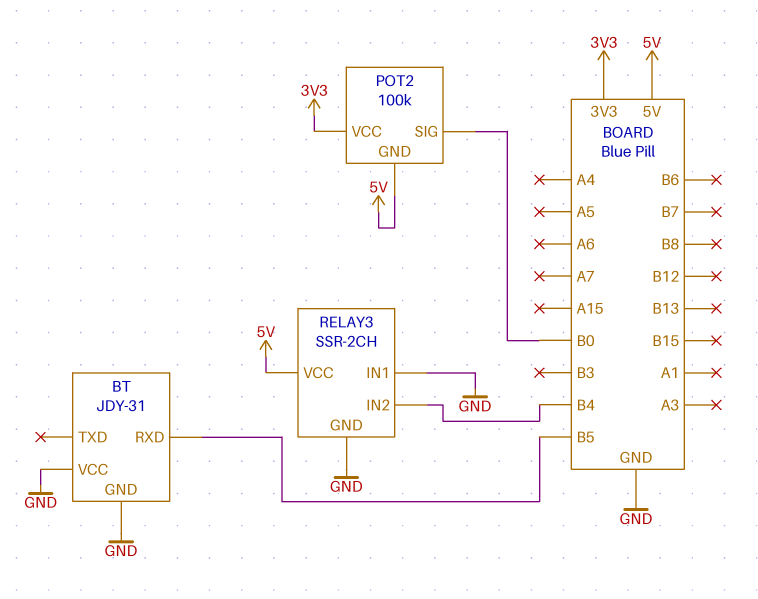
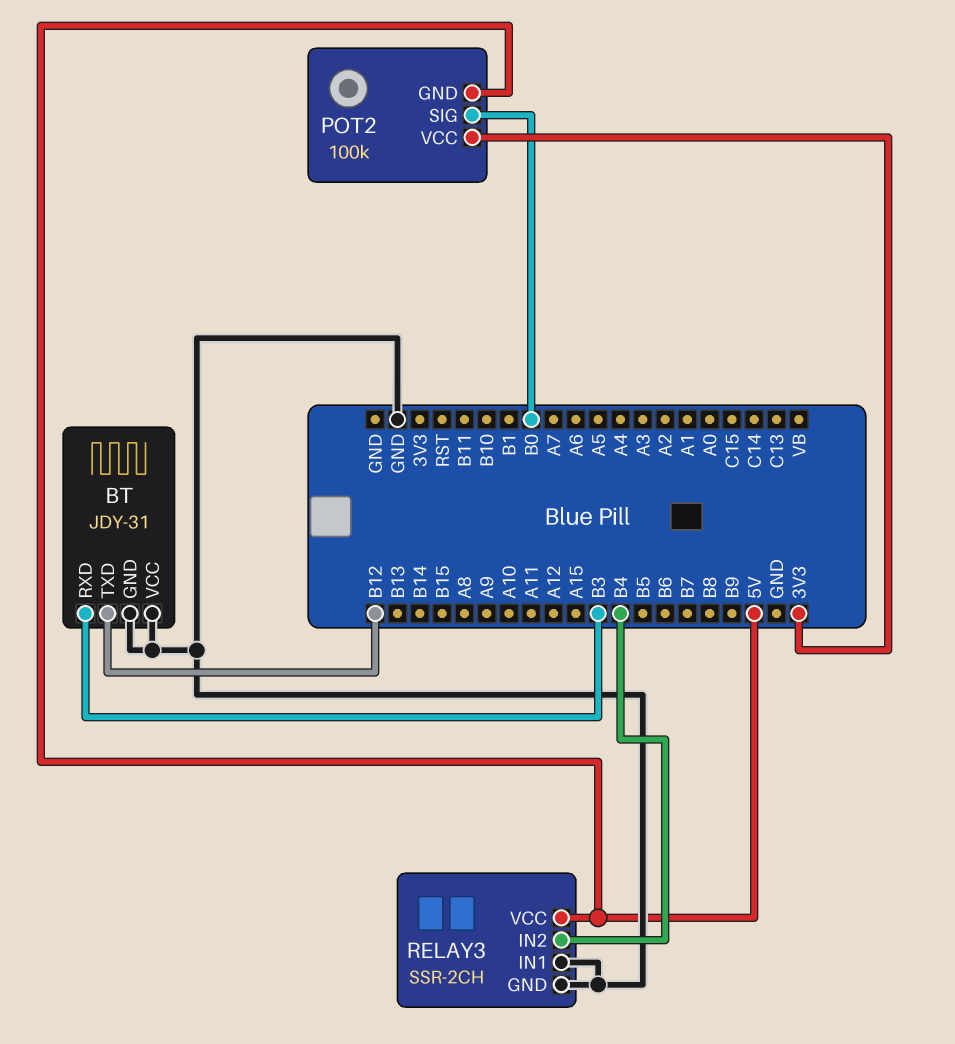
BT pin RXD: B5 -> B3
BT pin TXD: none -> B12

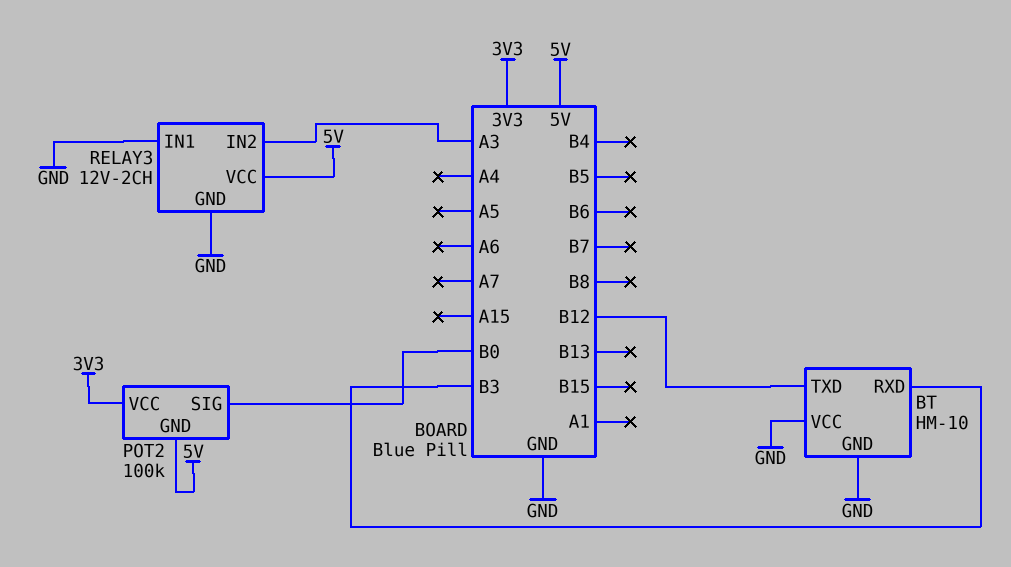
BT: JDY-31 -> HM-10
RELAY3: SSR-2CH -> 12V-2CH
RELAY3 pin IN2: B4 -> A3

